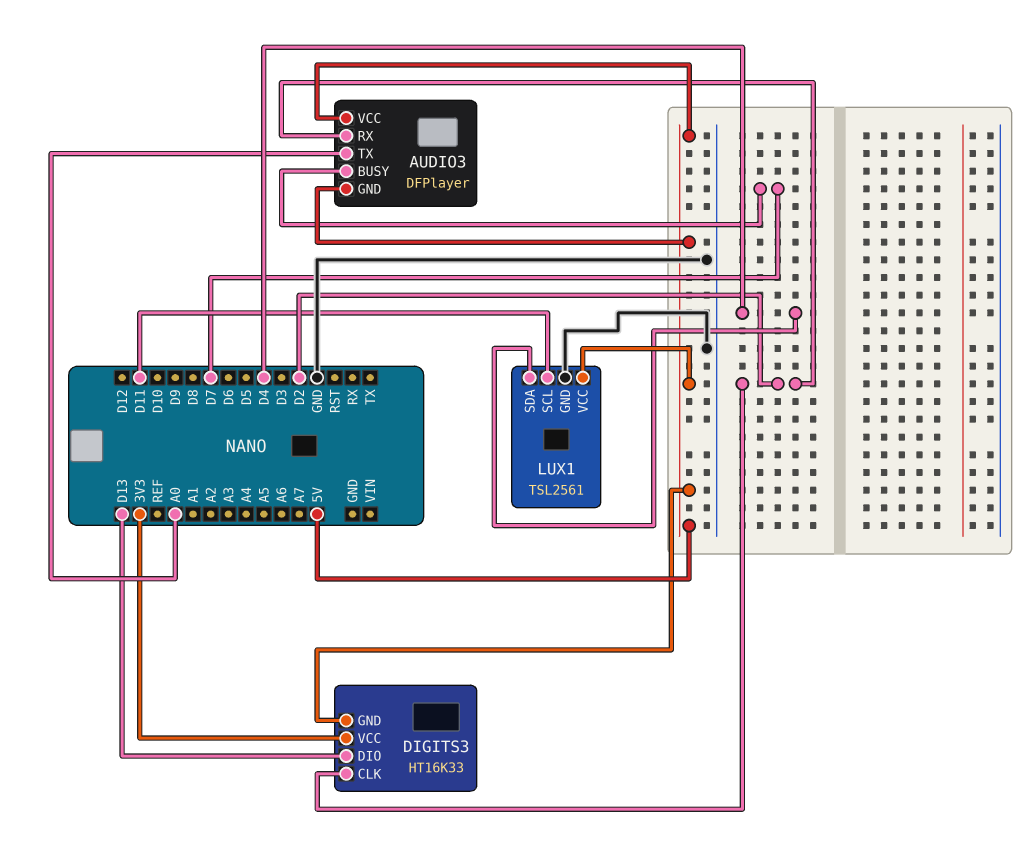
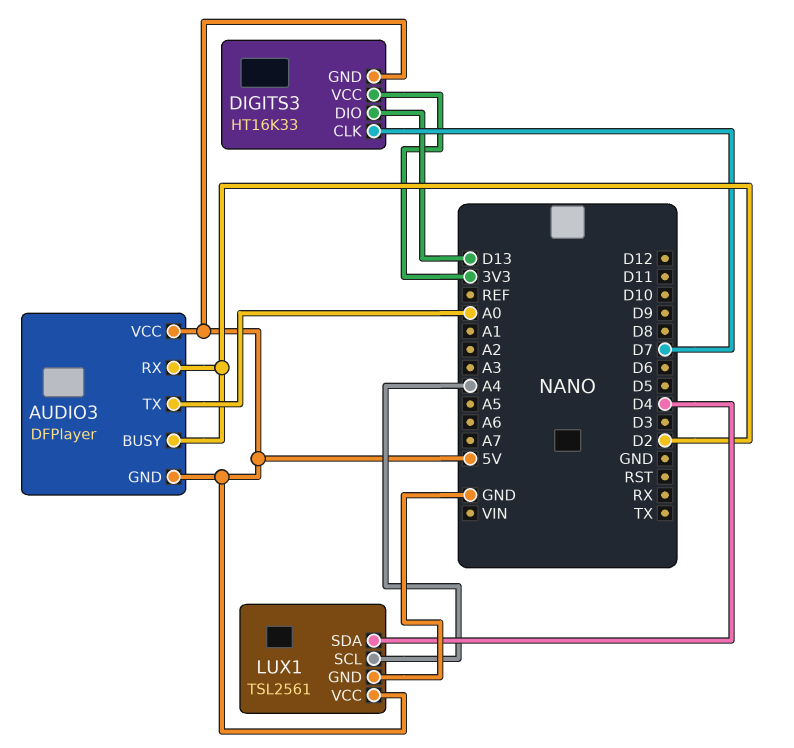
AUDIO3 pin BUSY: D7 -> D2
DIGITS3 pin CLK: D2 -> D7
LUX1 pin SCL: D11 -> A4

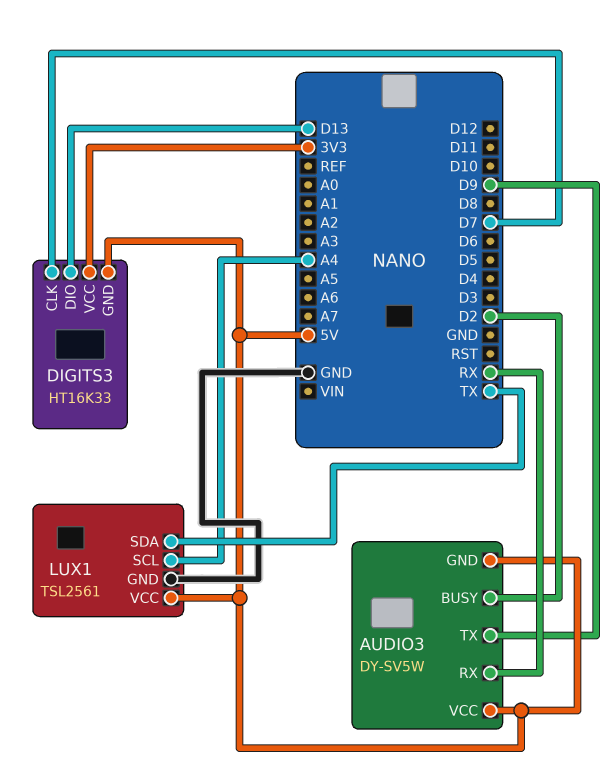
AUDIO3: DFPlayer -> DY-SV5W
AUDIO3 pin RX: D2 -> RX
AUDIO3 pin TX: A0 -> D9
LUX1 pin SDA: D4 -> TX

